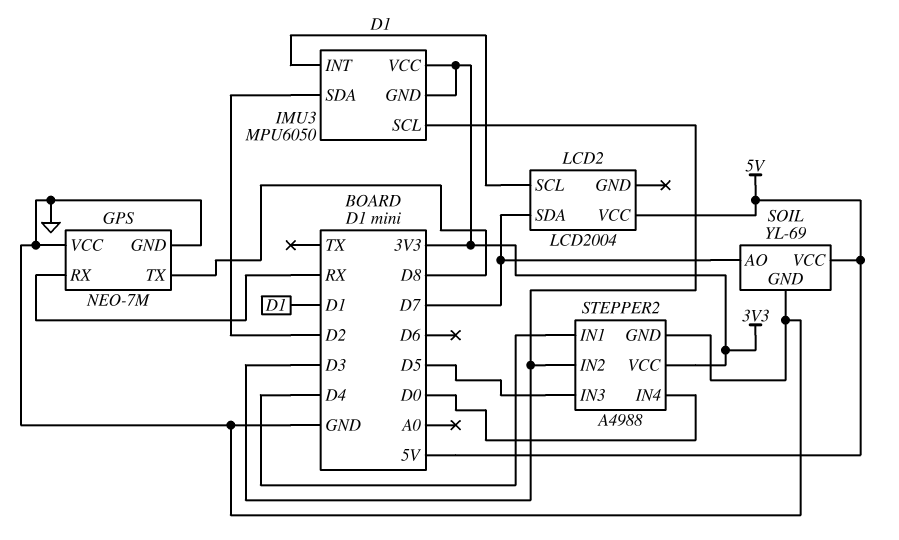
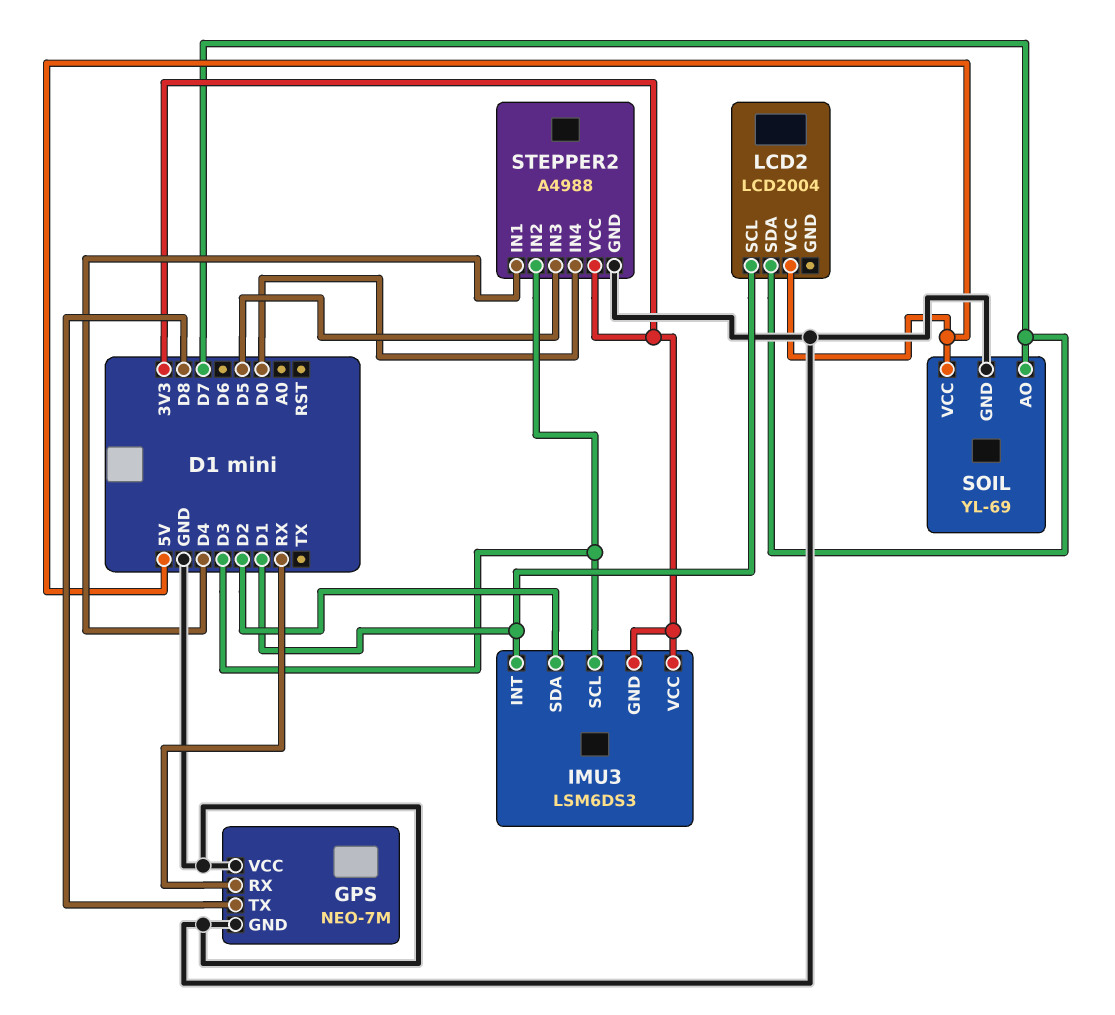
IMU3: MPU6050 -> LSM6DS3

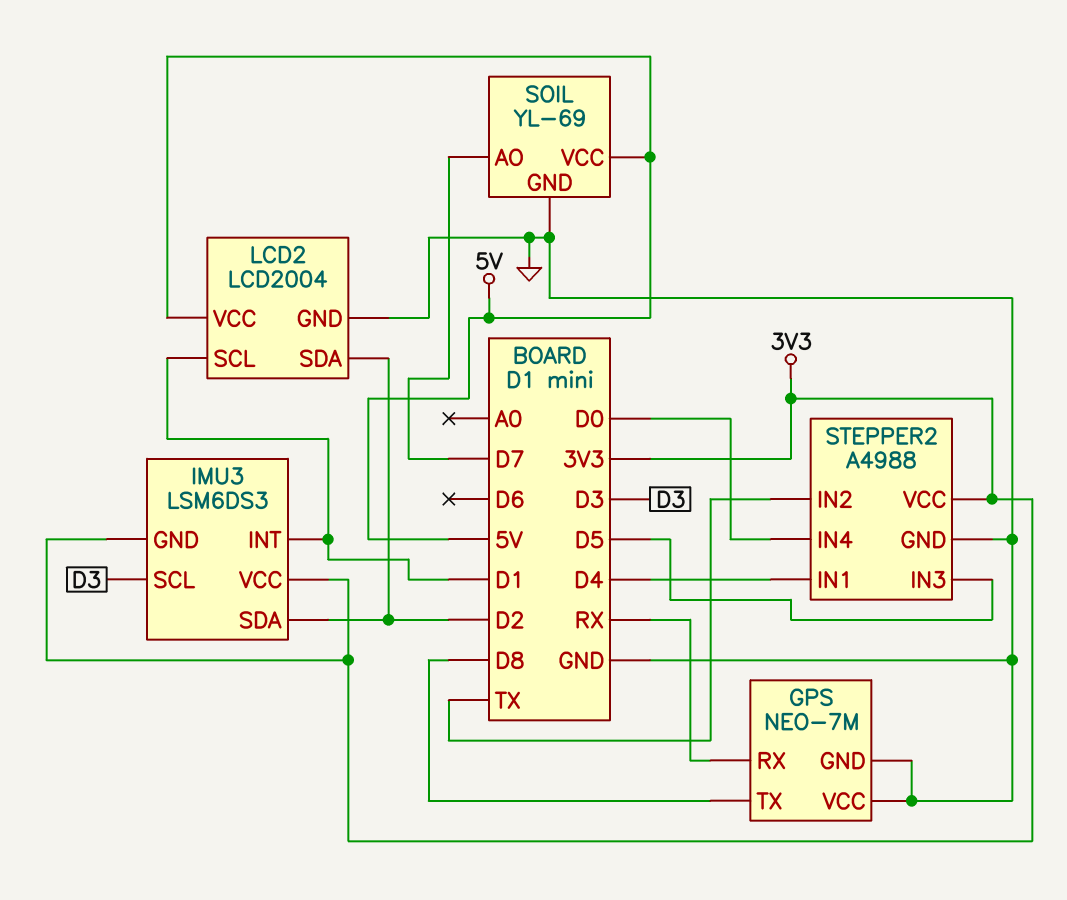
LCD2 pin GND: none -> GND
LCD2 pin SDA: D7 -> D2
STEPPER2 pin IN2: D3 -> TX

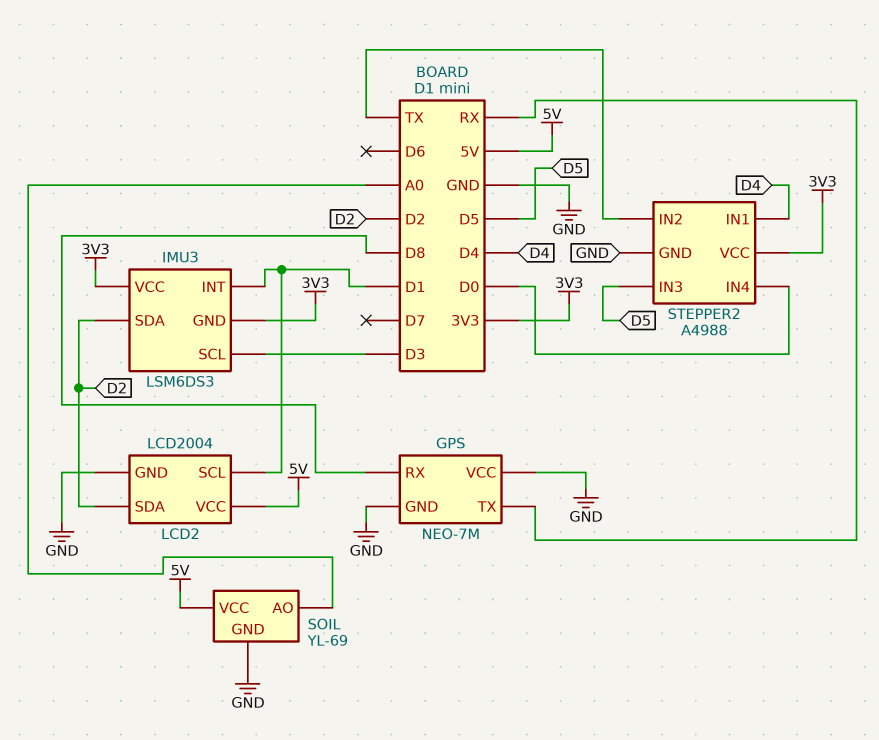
GPS pin RX: RX -> D8
GPS pin TX: D8 -> RX
SOIL pin AO: D7 -> A0

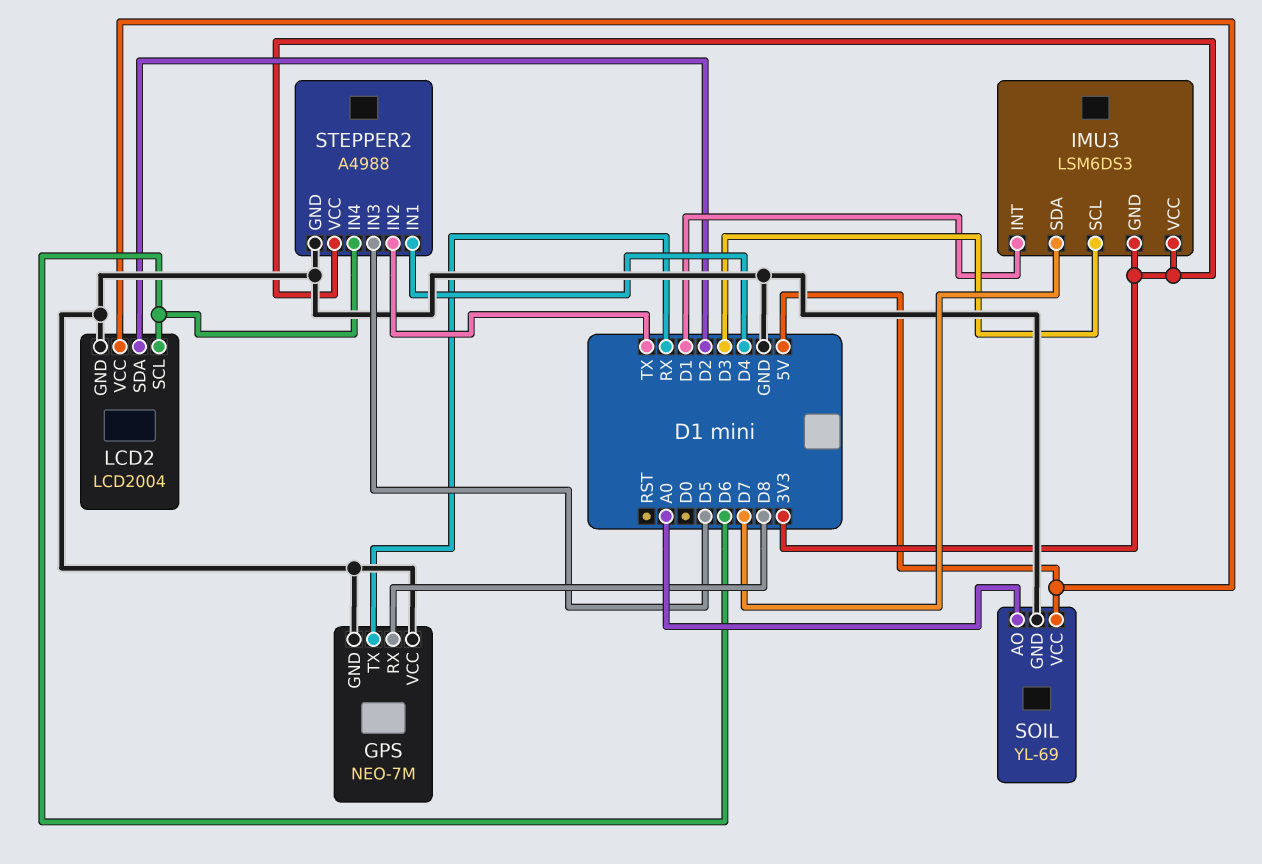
IMU3 pin SDA: D2 -> D7
LCD2 pin SCL: D1 -> D6
STEPPER2 pin IN4: D0 -> D6

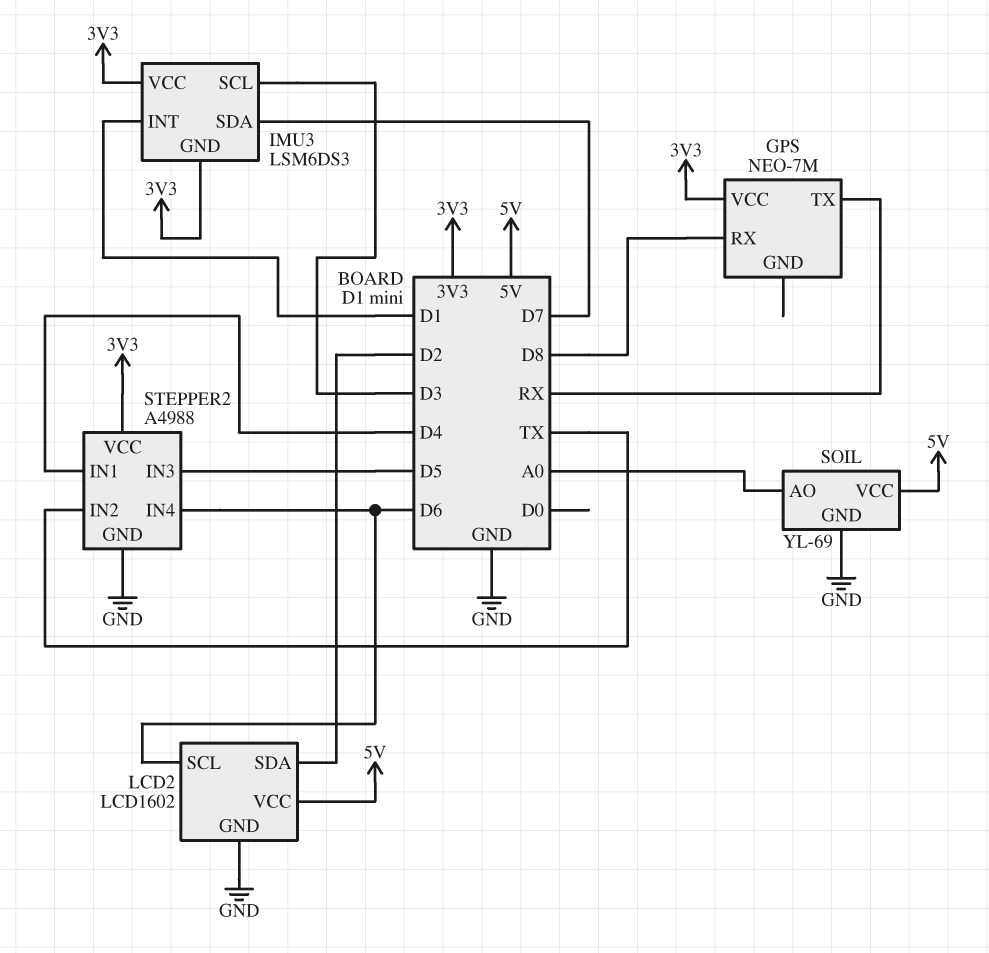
GPS pin GND: GND -> none
GPS pin VCC: GND -> 3V3
LCD2: LCD2004 -> LCD1602

